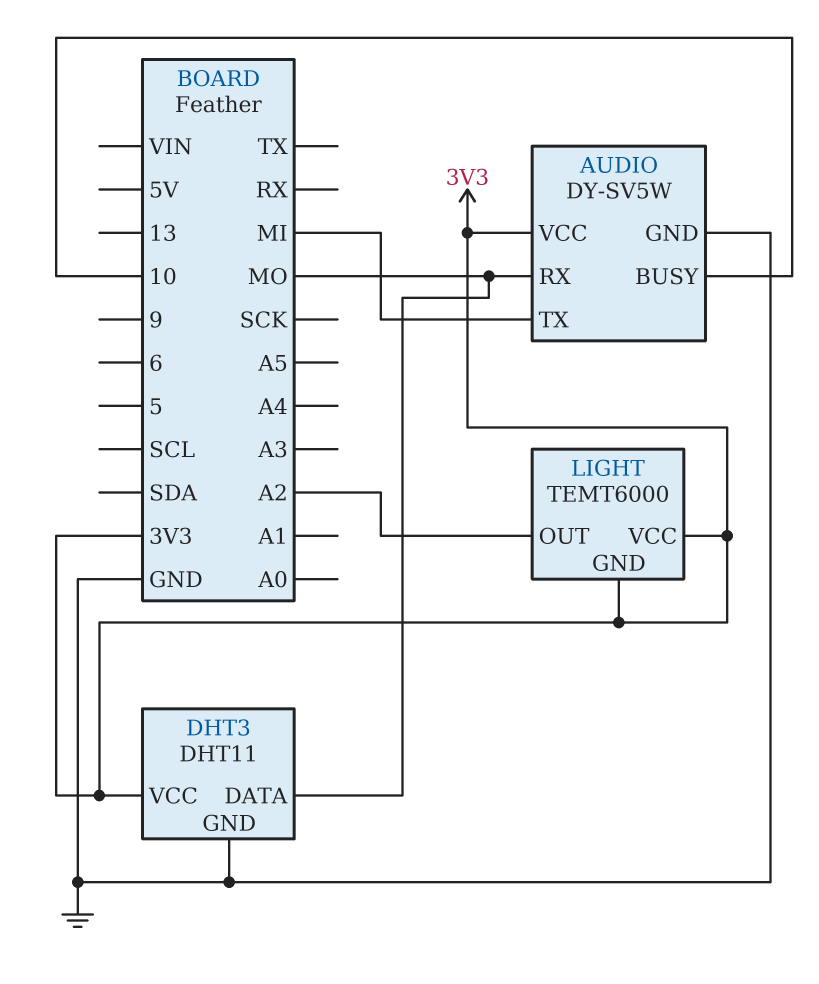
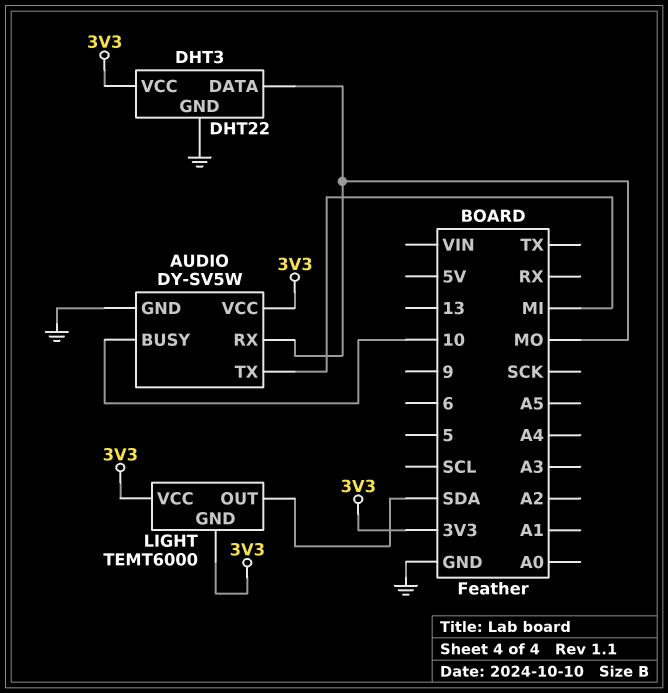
DHT3: DHT11 -> DHT22
LIGHT pin OUT: A2 -> SDA

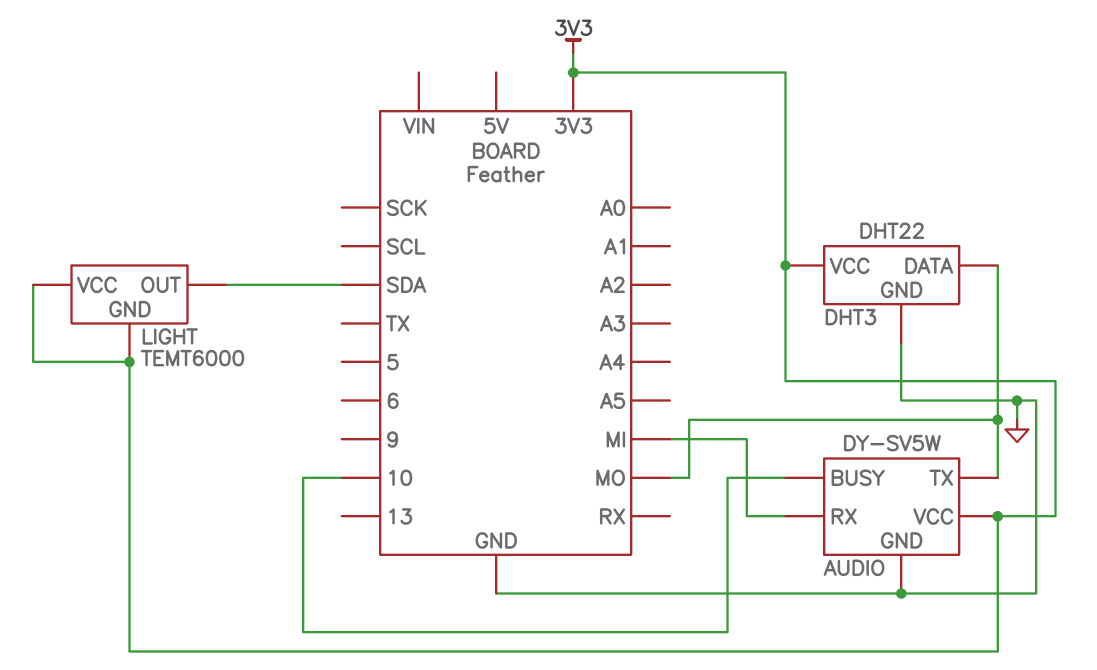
AUDIO pin RX: MO -> MI
AUDIO pin TX: MI -> MO

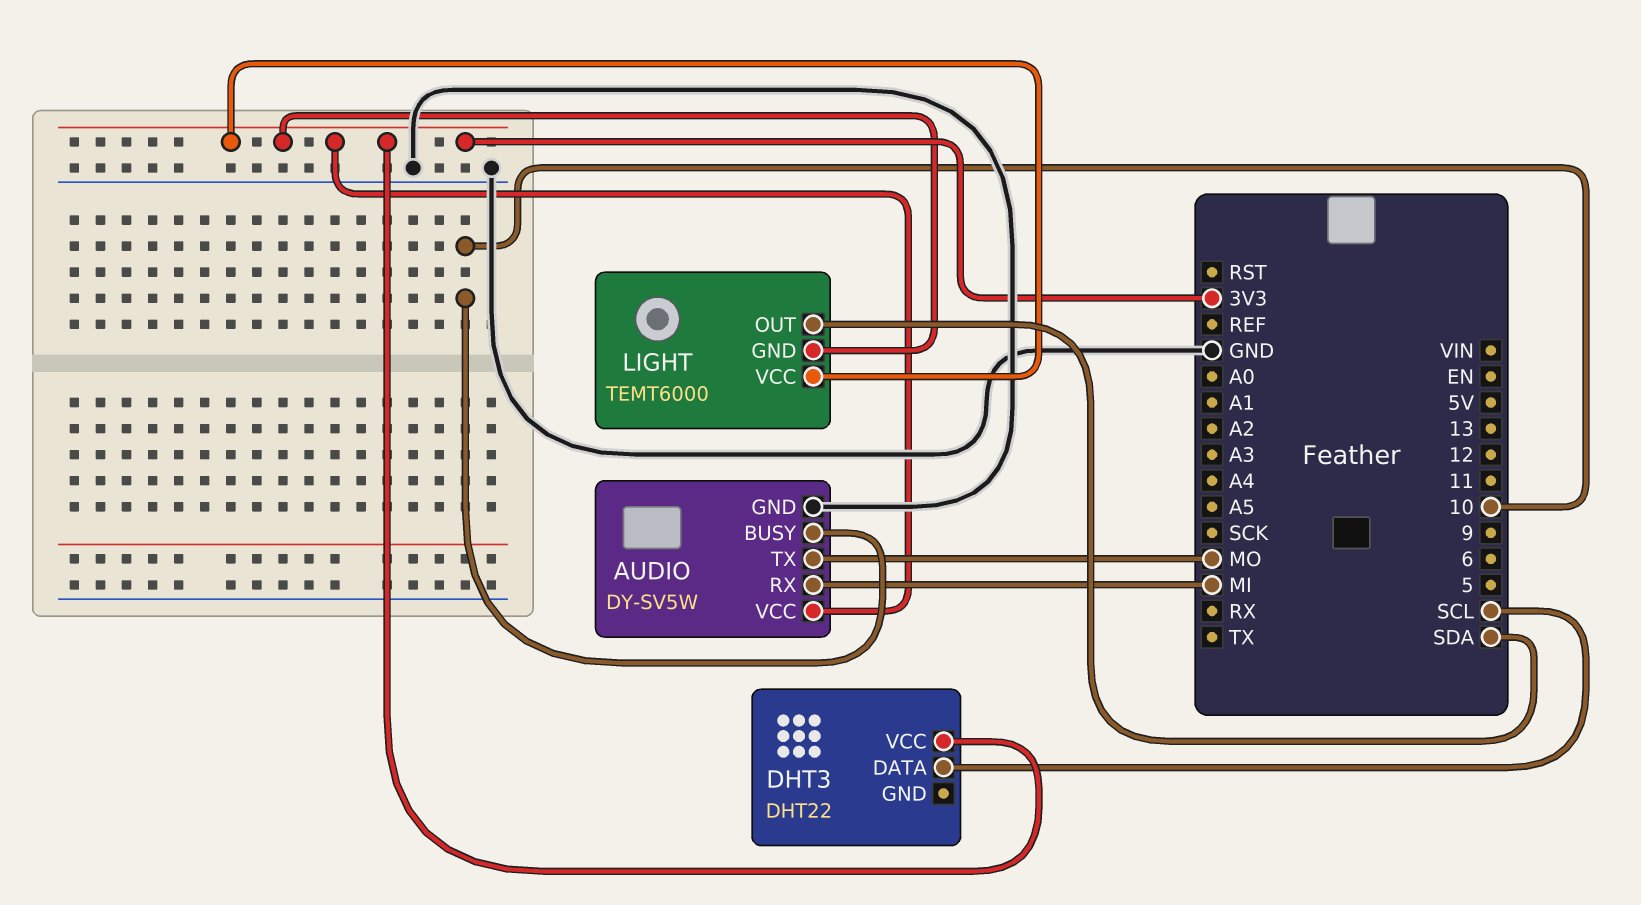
DHT3 pin DATA: MO -> SCL
DHT3 pin GND: GND -> none

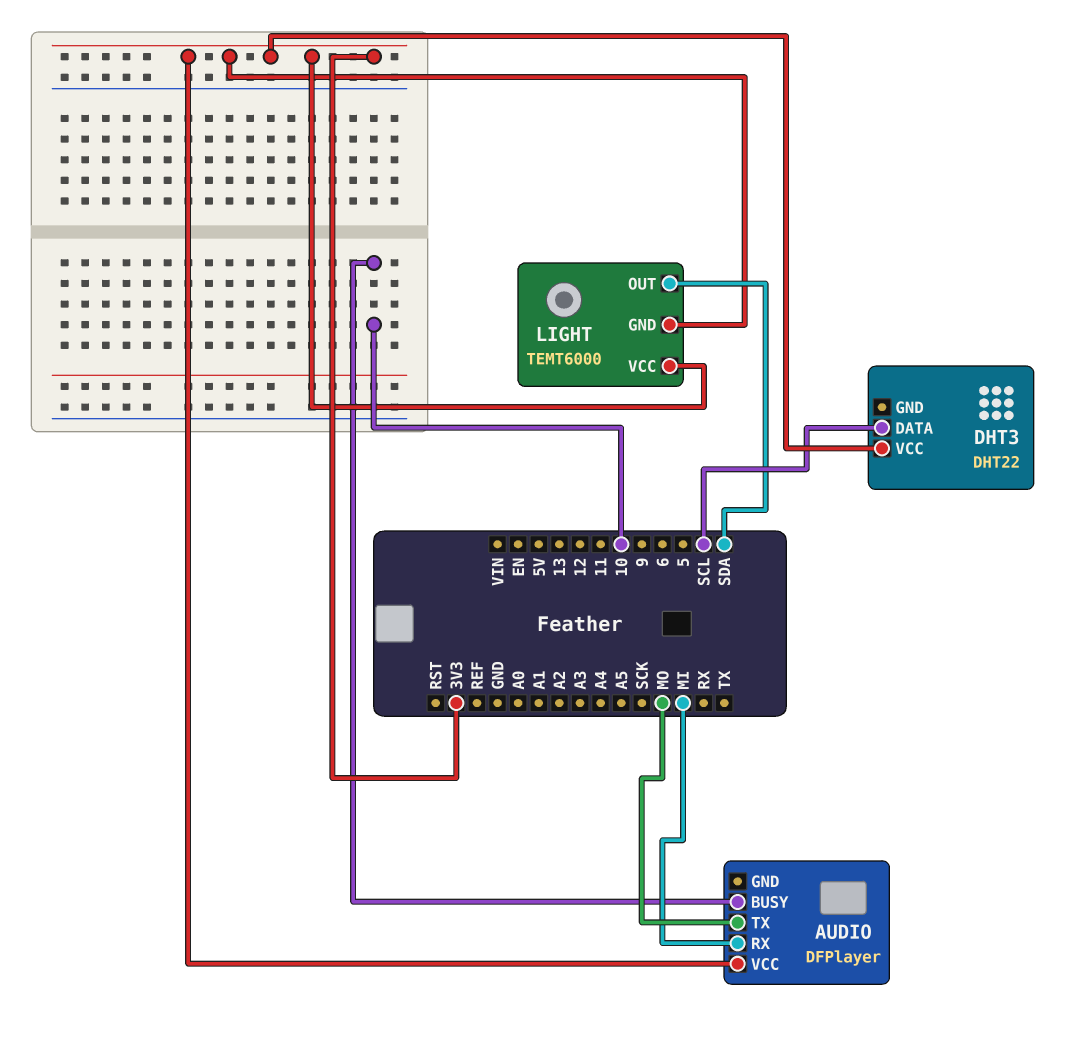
AUDIO: DY-SV5W -> DFPlayer
AUDIO pin GND: GND -> none

